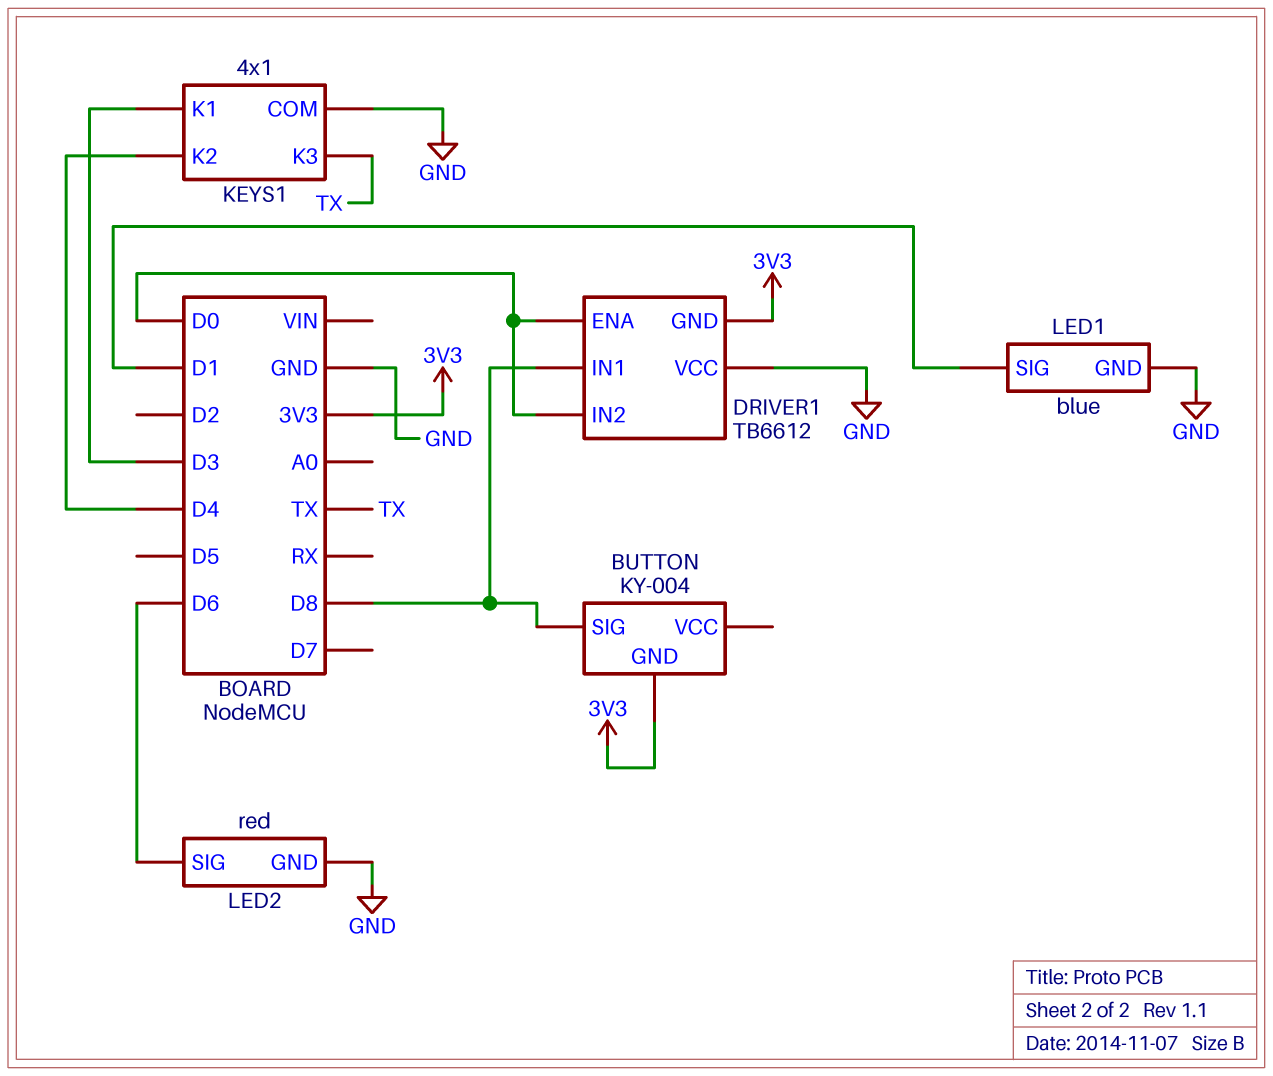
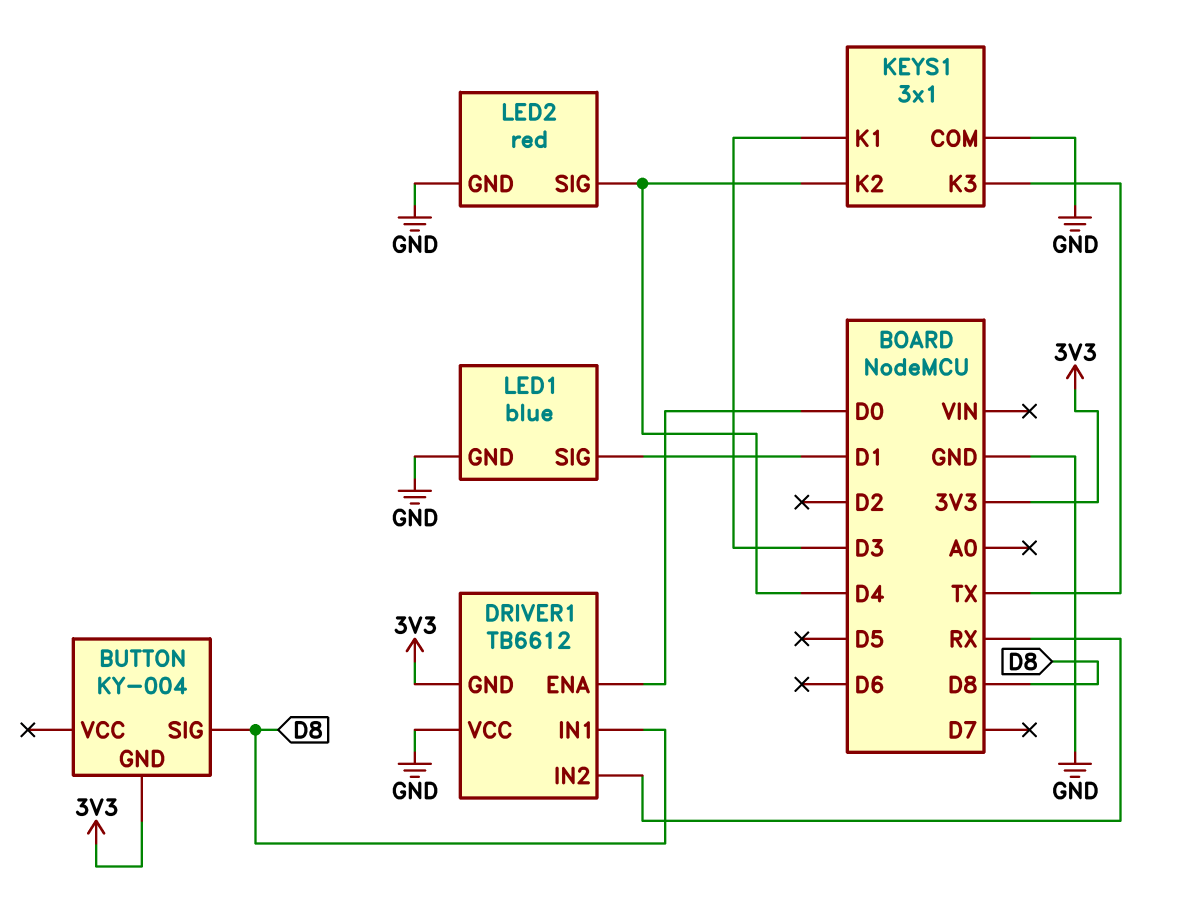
DRIVER1 pin IN2: D0 -> RX
KEYS1: 4x1 -> 3x1
LED2 pin SIG: D6 -> D4

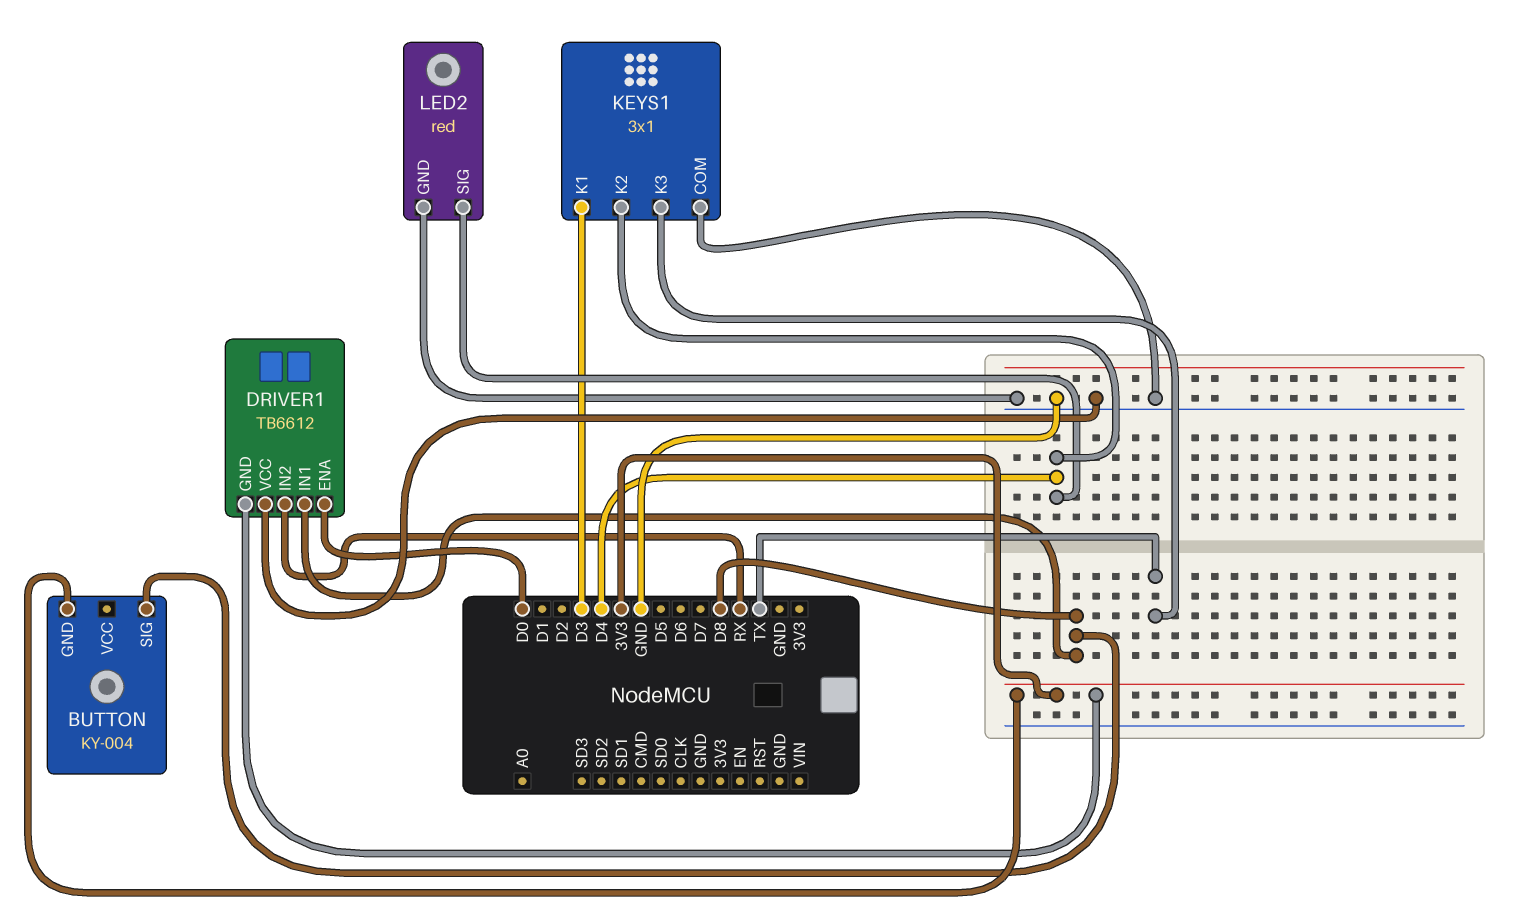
LED1: blue -> none
LED1 pin GND: GND -> none
LED1 pin SIG: D1 -> none

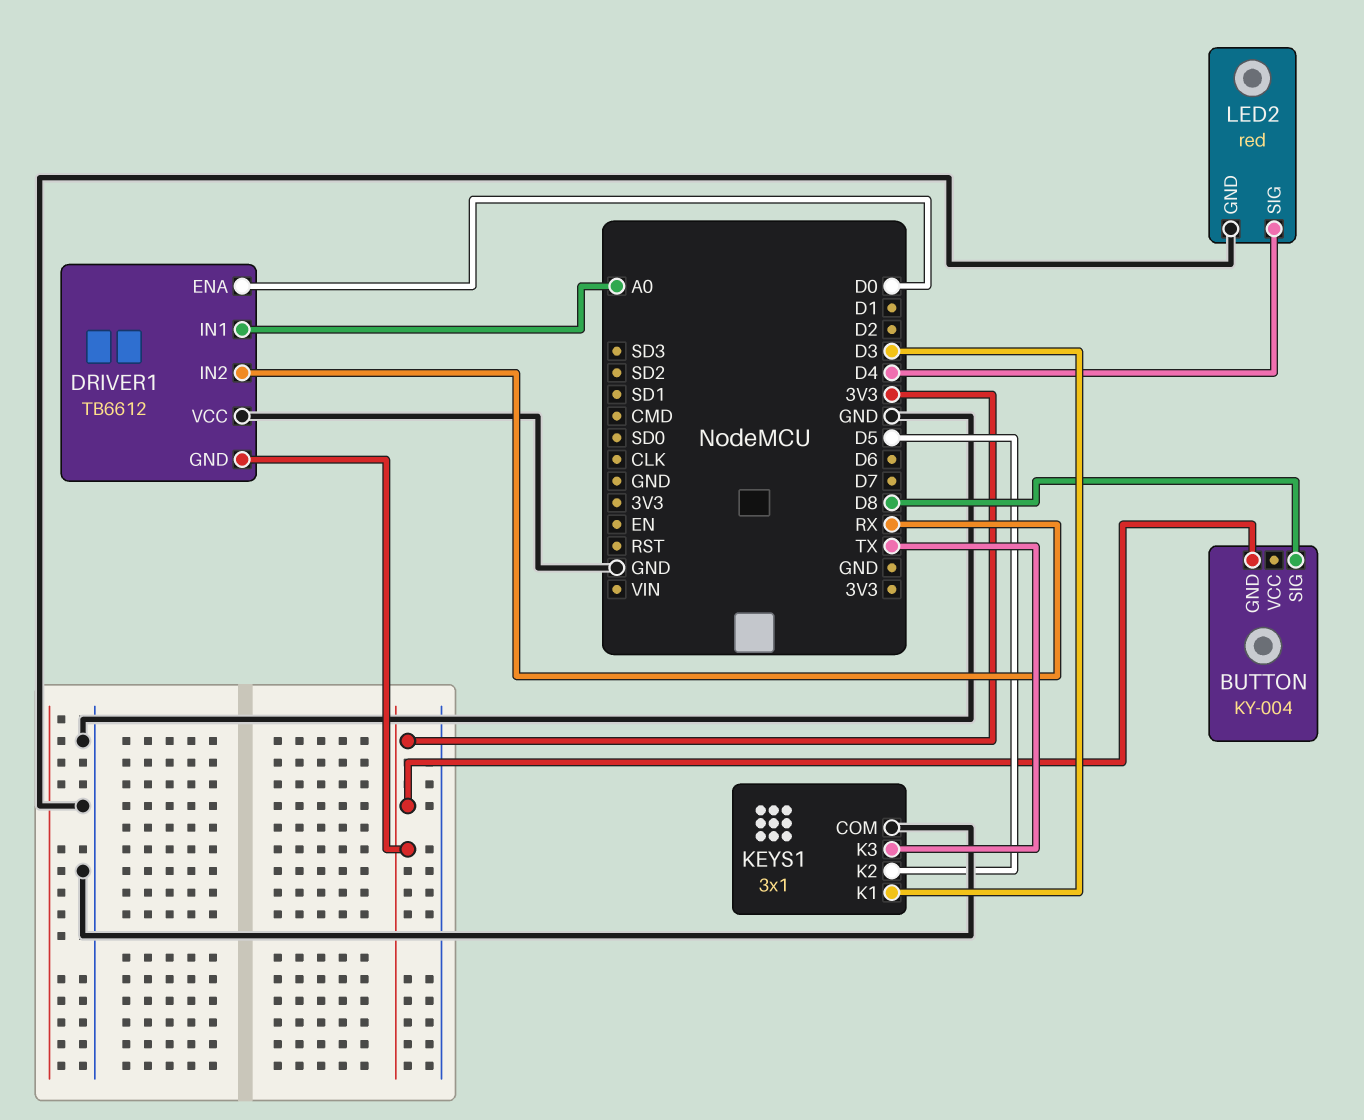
DRIVER1 pin IN1: D8 -> A0
KEYS1 pin K2: D4 -> D5

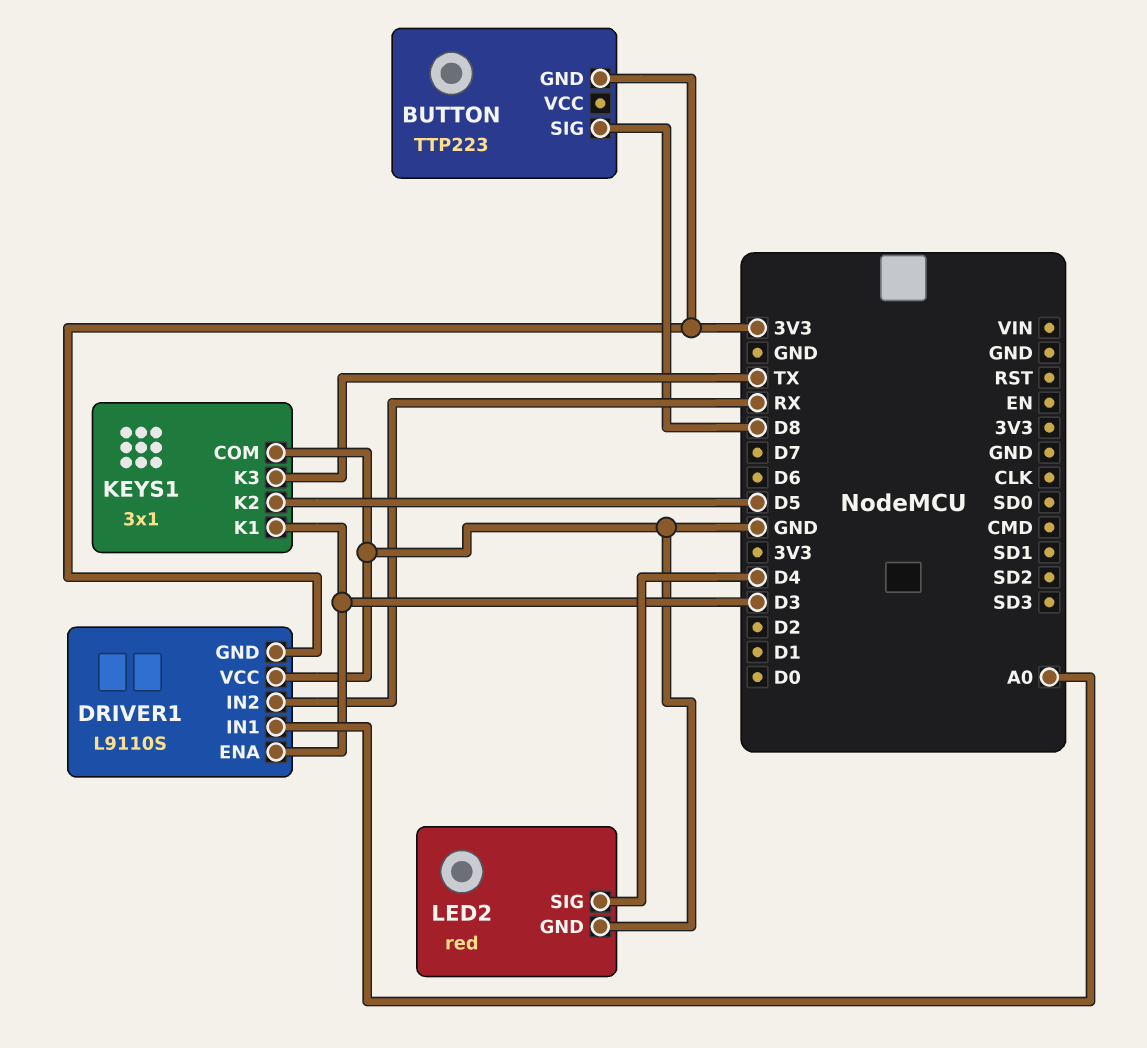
BUTTON: KY-004 -> TTP223
DRIVER1: TB6612 -> L9110S
DRIVER1 pin ENA: D0 -> D3

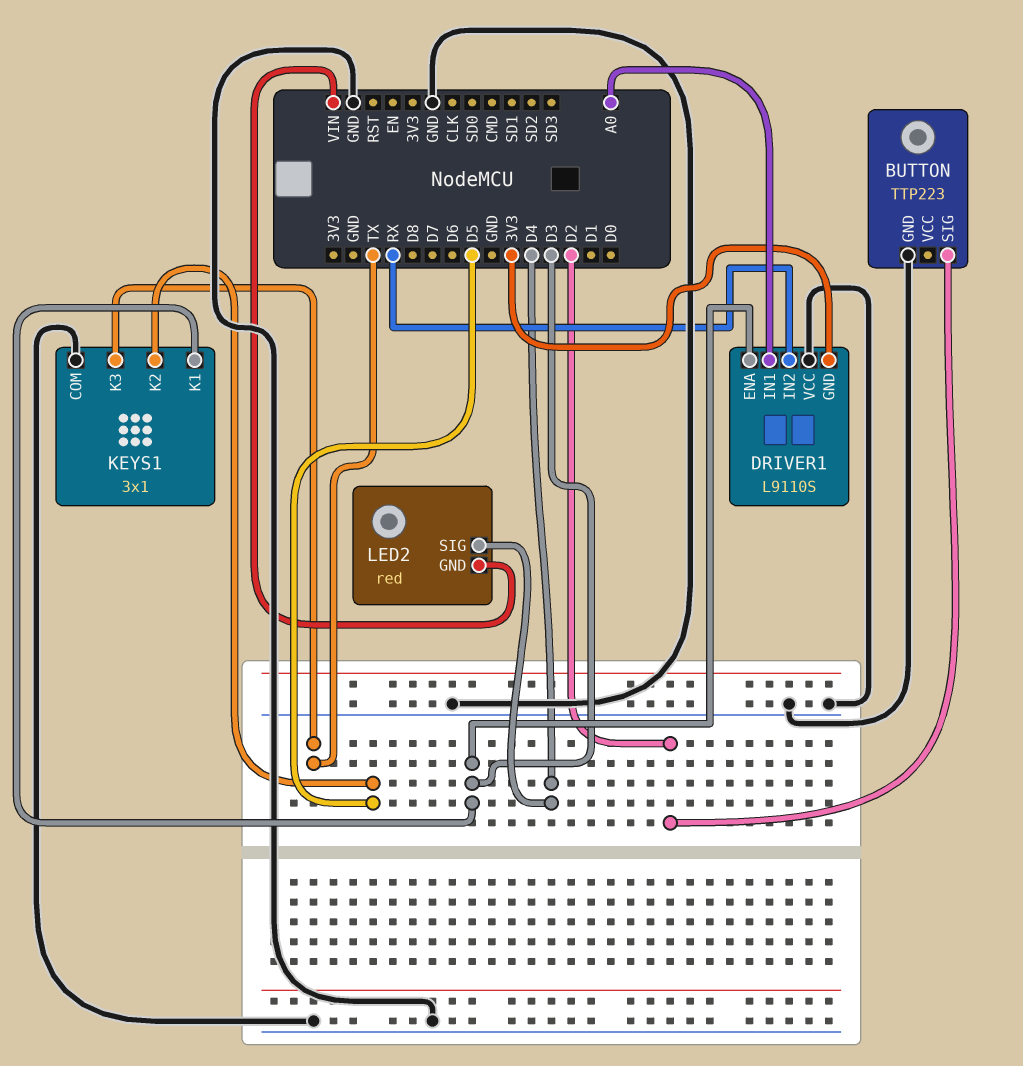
BUTTON pin GND: 3V3 -> GND
BUTTON pin SIG: D8 -> D2
LED2 pin GND: GND -> VIN

